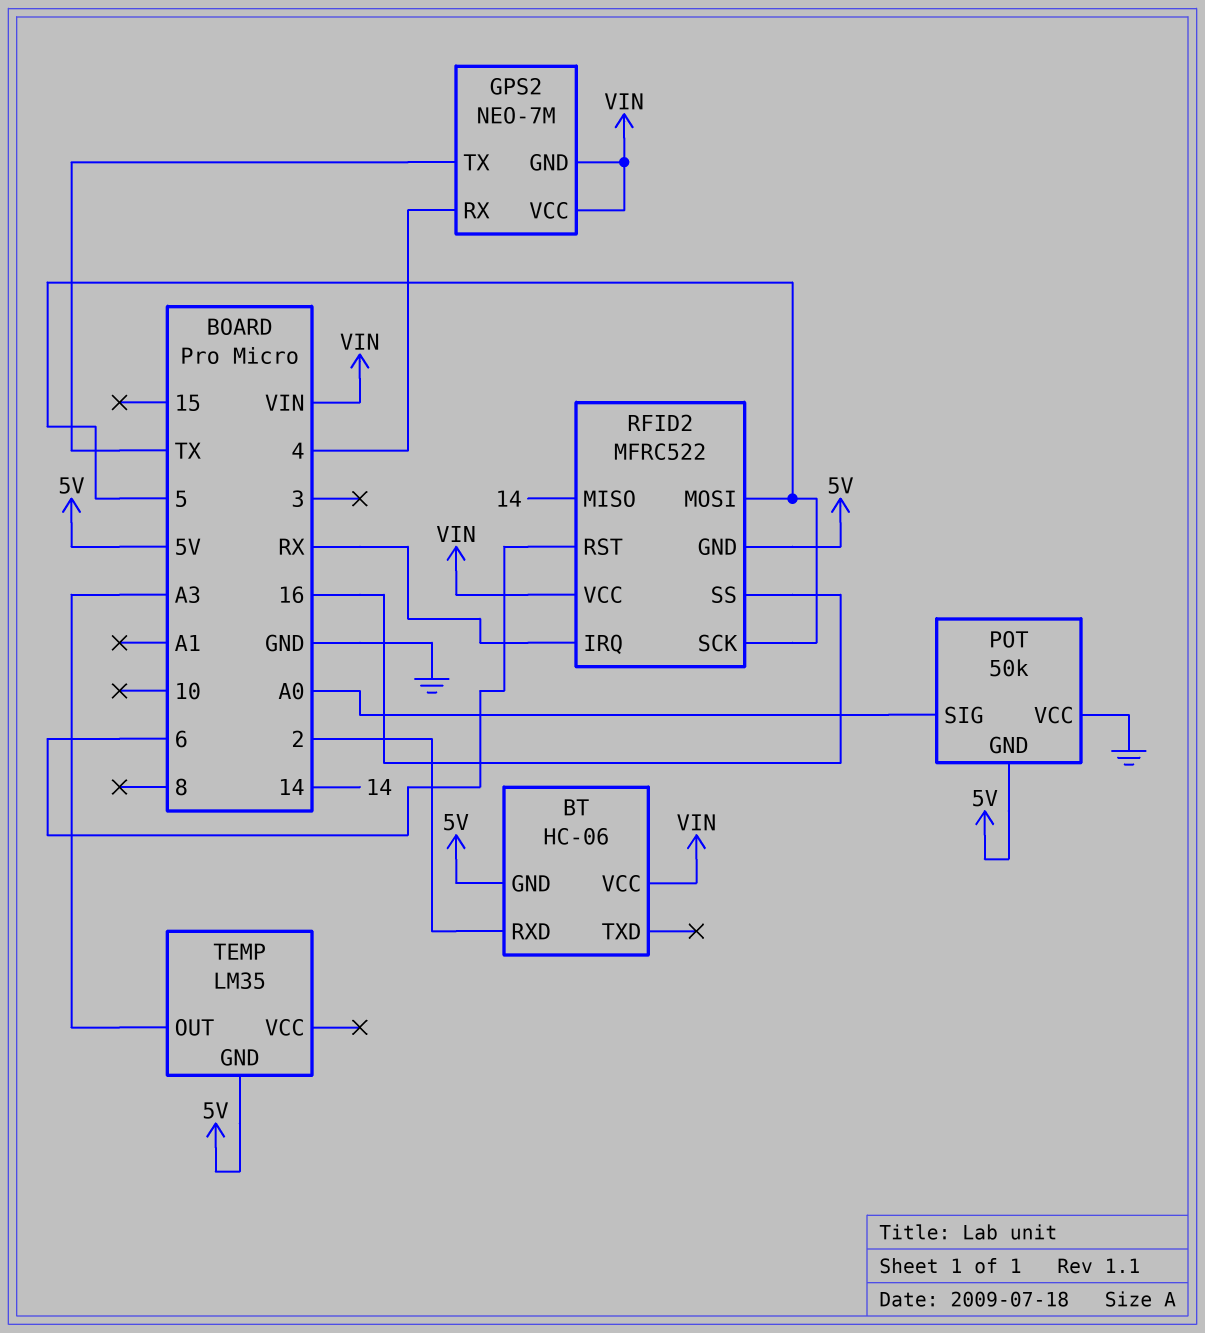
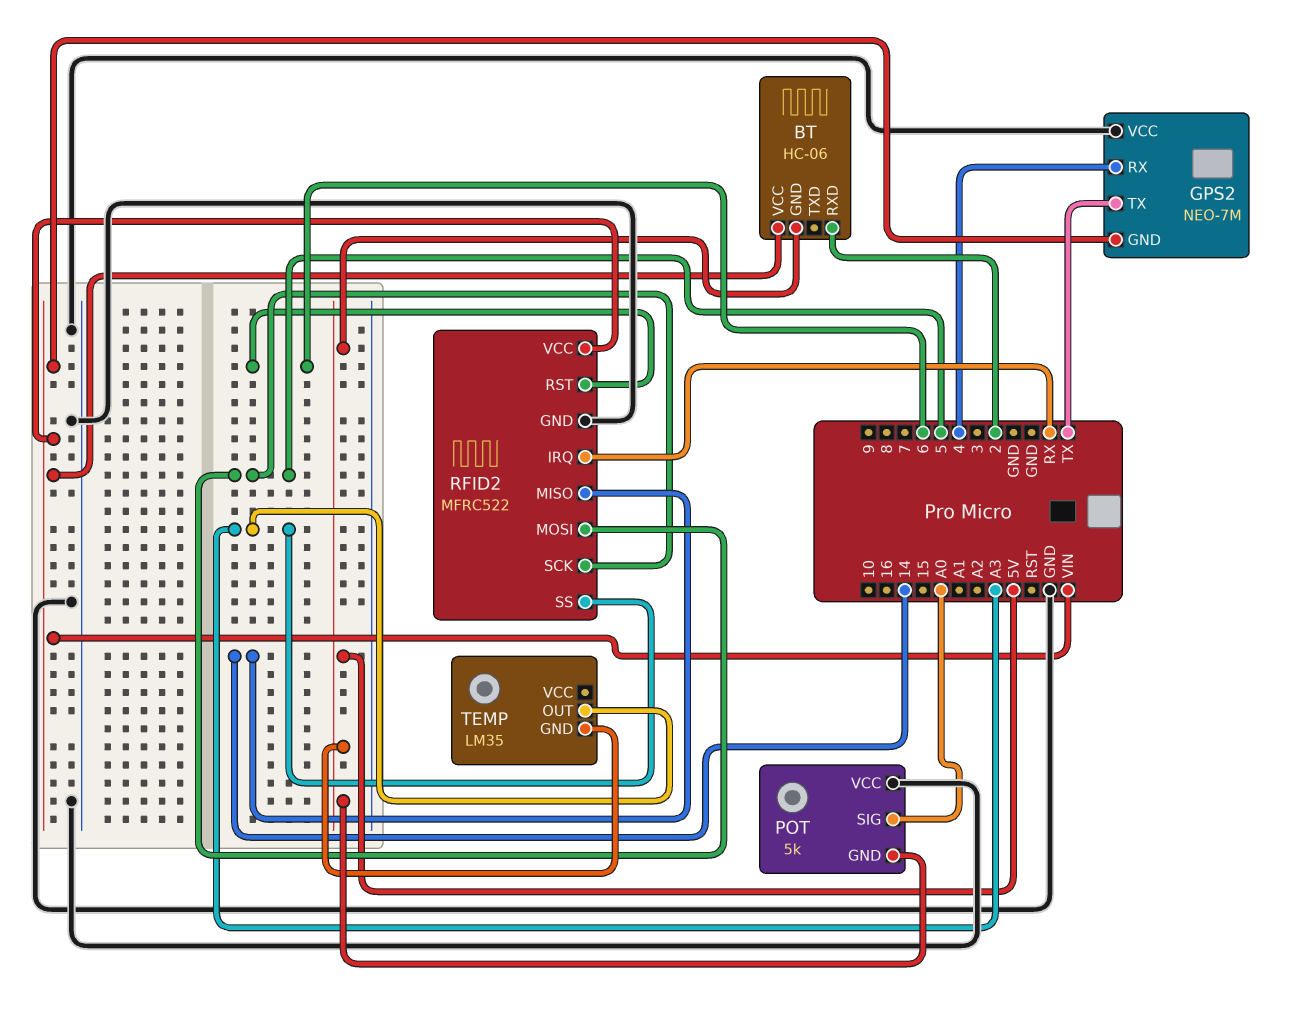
GPS2 pin VCC: VIN -> GND
POT: 50k -> 5k
RFID2 pin GND: 5V -> GND
RFID2 pin SS: 16 -> A3

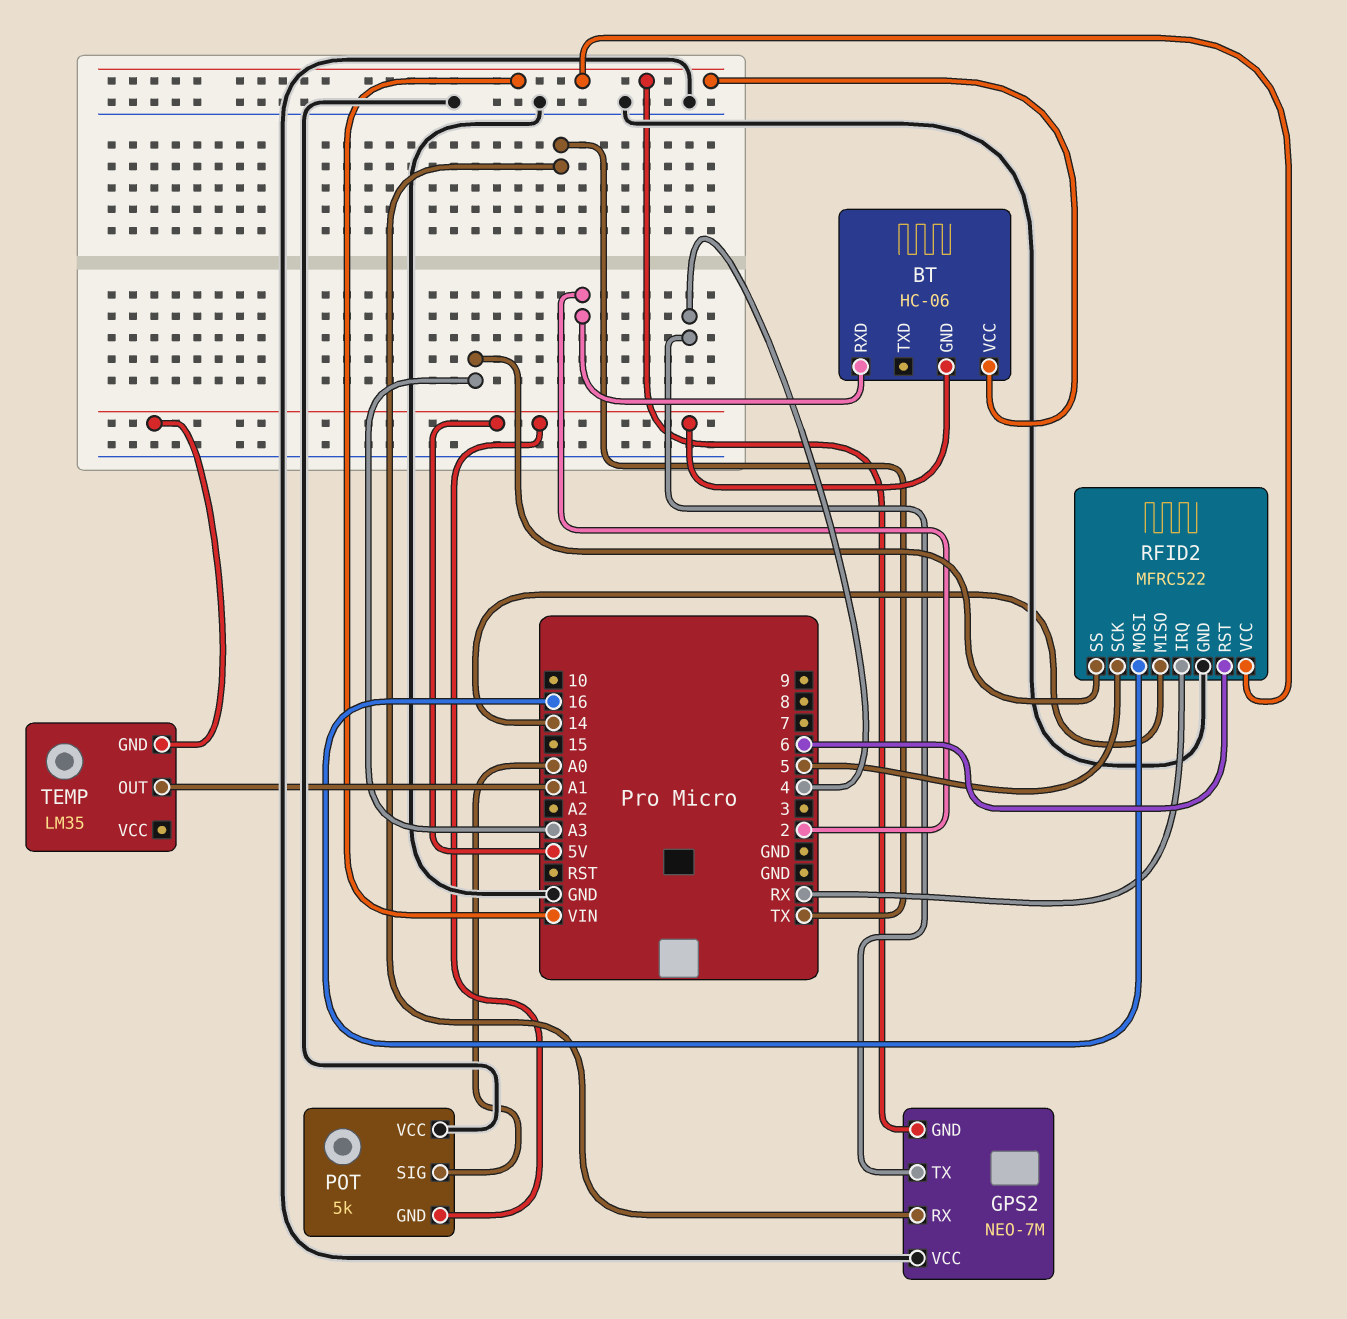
GPS2 pin RX: 4 -> TX
GPS2 pin TX: TX -> 4
RFID2 pin MOSI: 5 -> 16
TEMP pin OUT: A3 -> A1

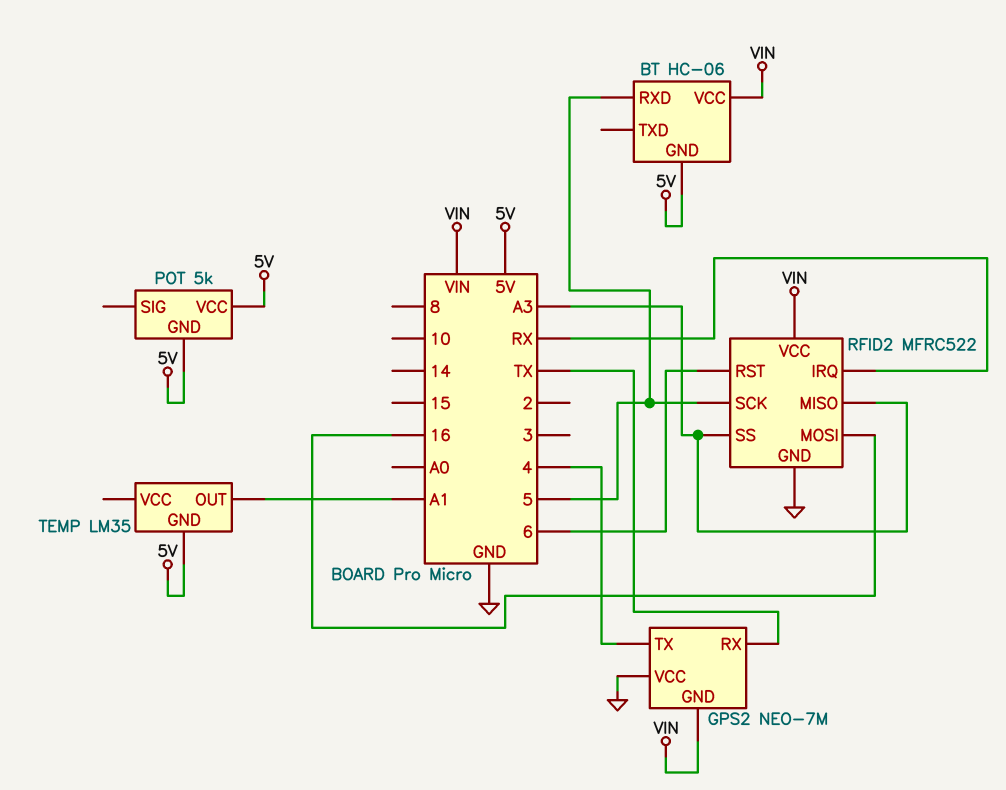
BT pin RXD: 2 -> 5
POT pin SIG: A0 -> none
POT pin VCC: GND -> 5V
RFID2 pin MISO: 14 -> A3

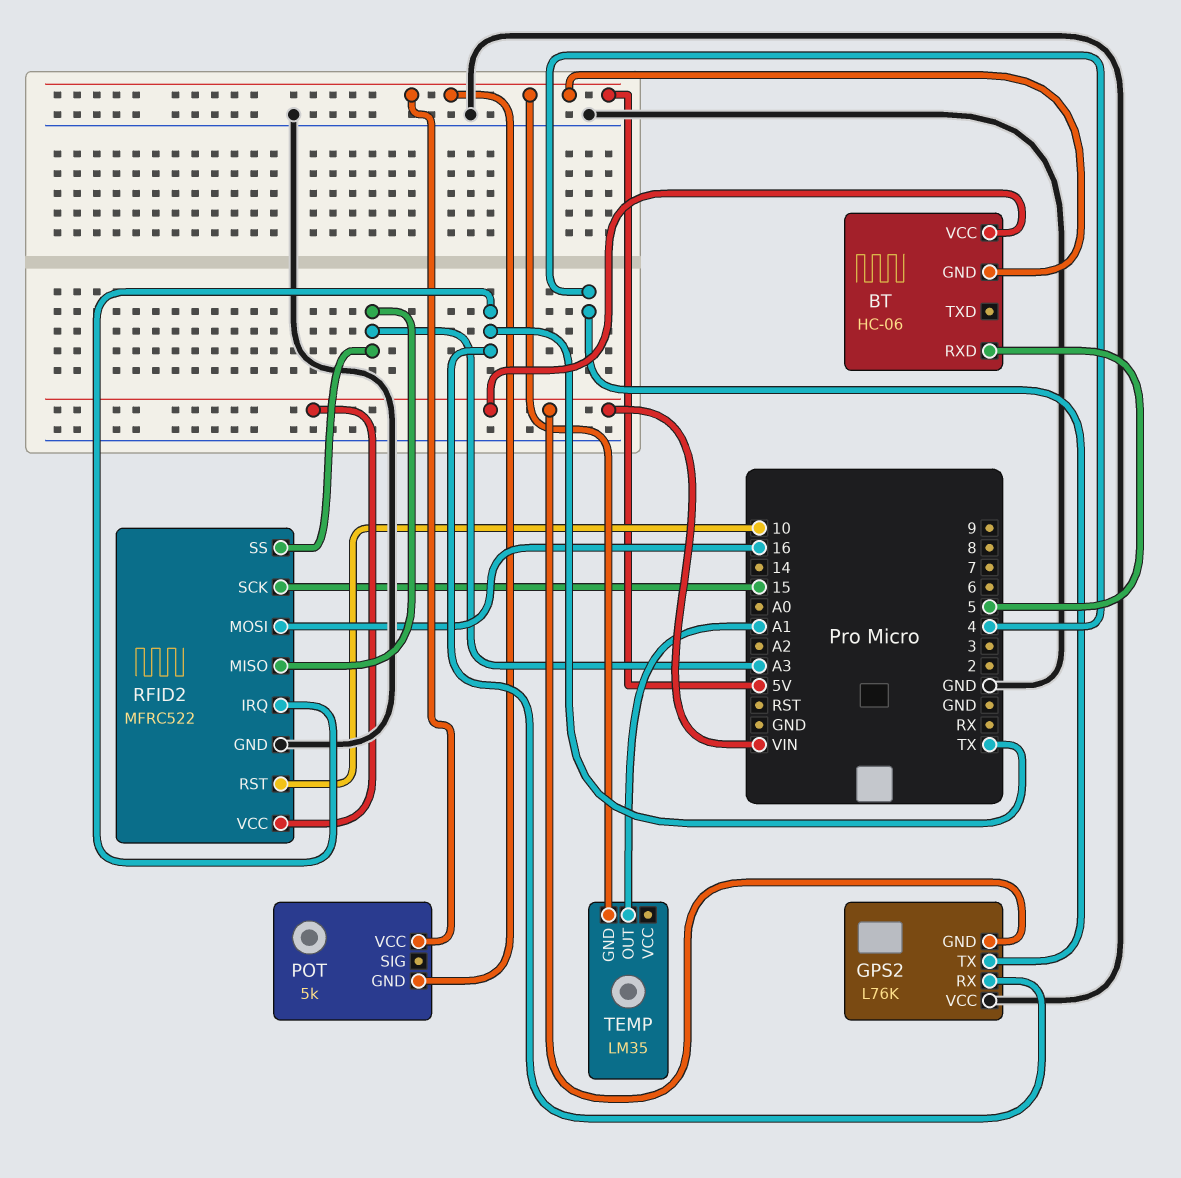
GPS2: NEO-7M -> L76K
RFID2 pin IRQ: RX -> TX
RFID2 pin RST: 6 -> 10
RFID2 pin SCK: 5 -> 15

